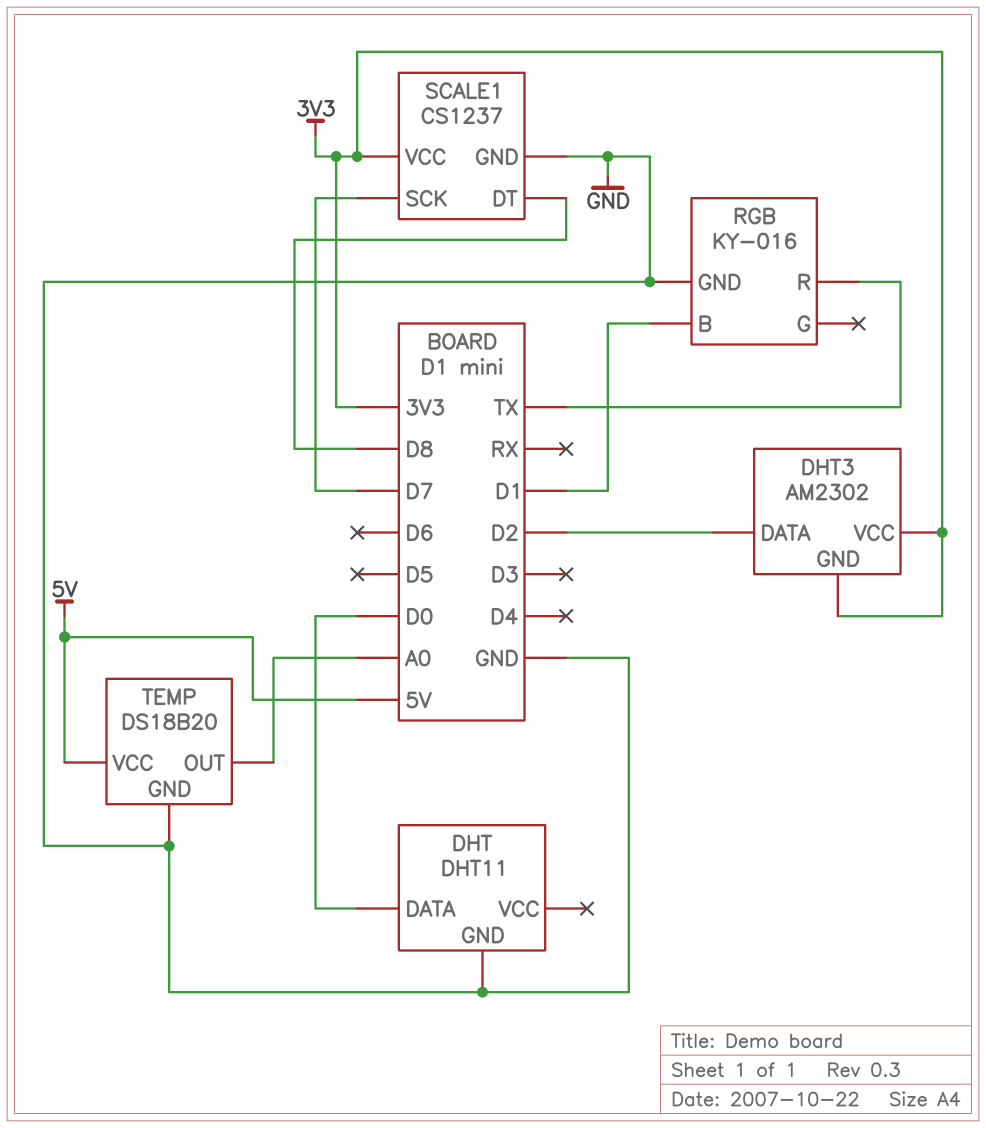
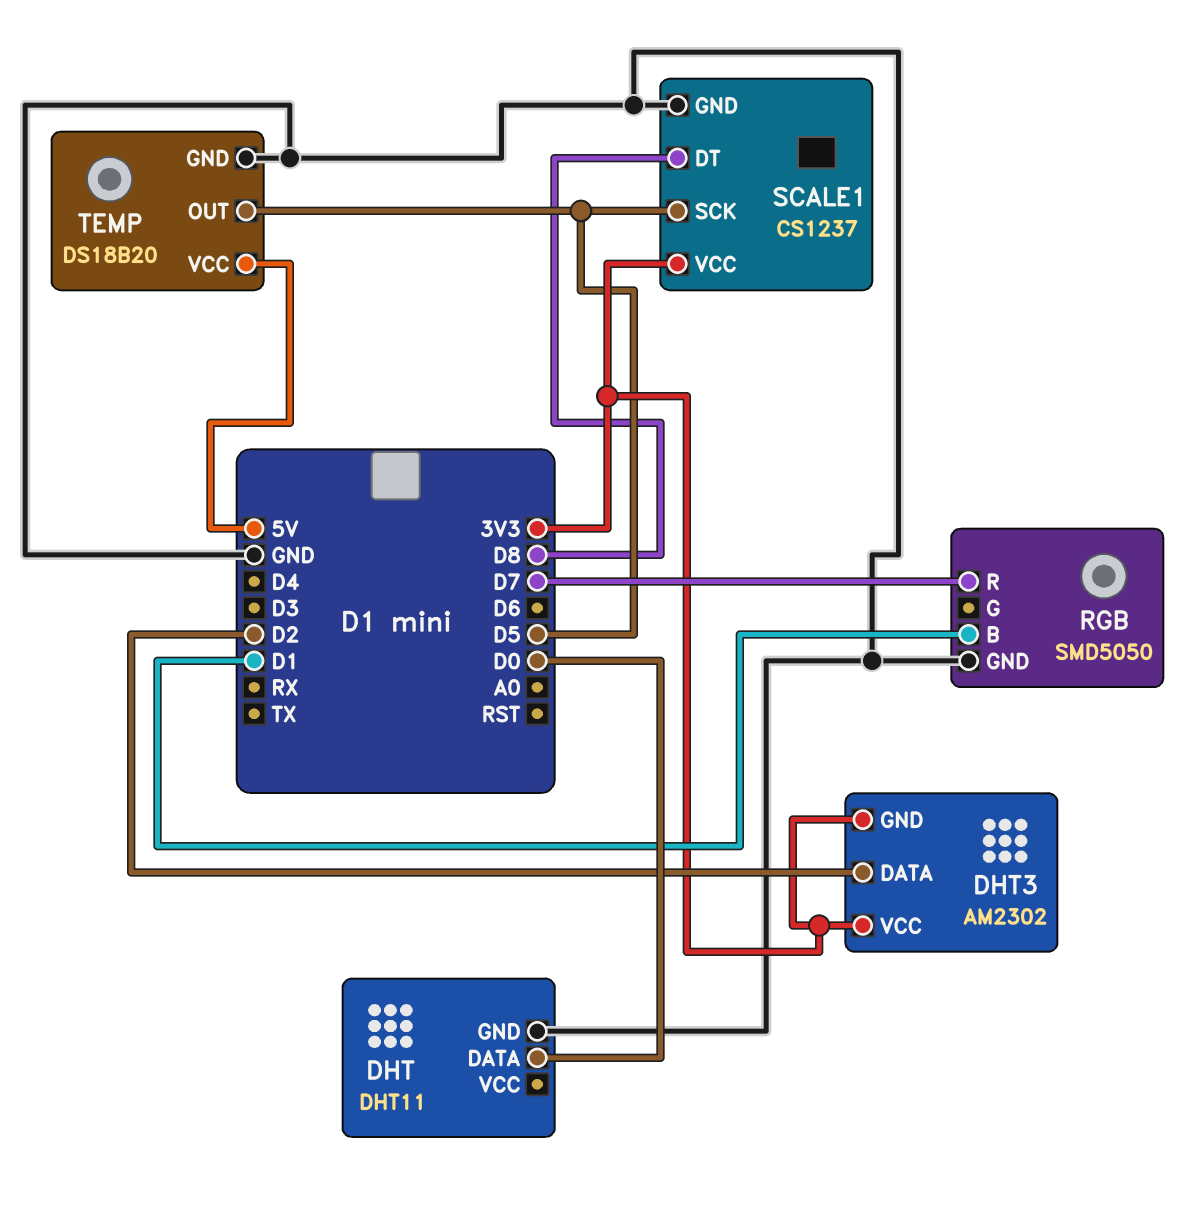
RGB: KY-016 -> SMD5050
RGB pin R: TX -> D7
SCALE1 pin SCK: D7 -> D5
TEMP pin OUT: A0 -> D5

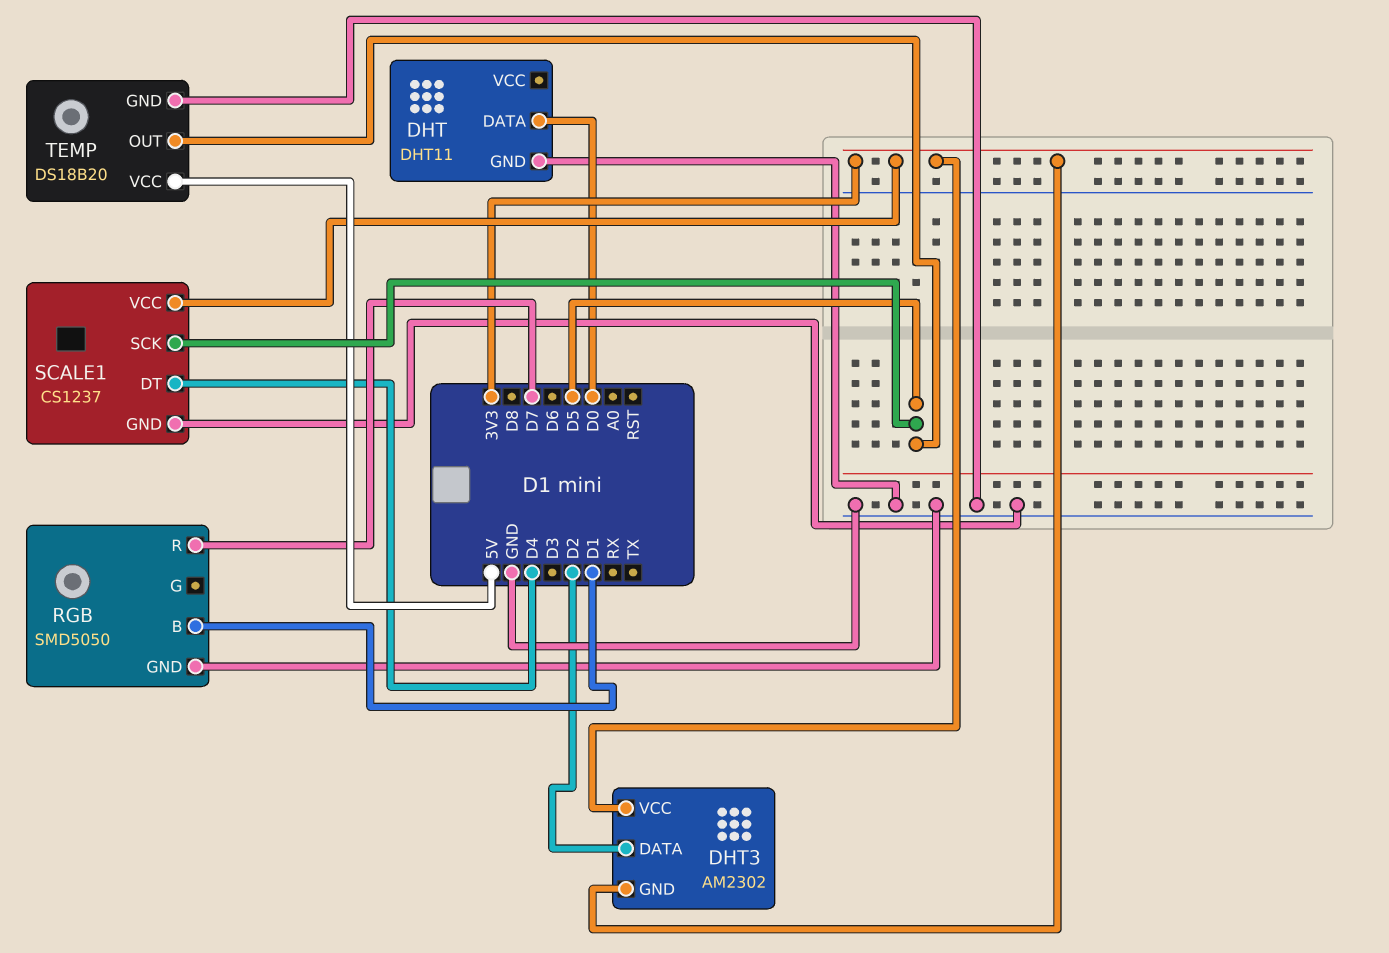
SCALE1 pin DT: D8 -> D4

